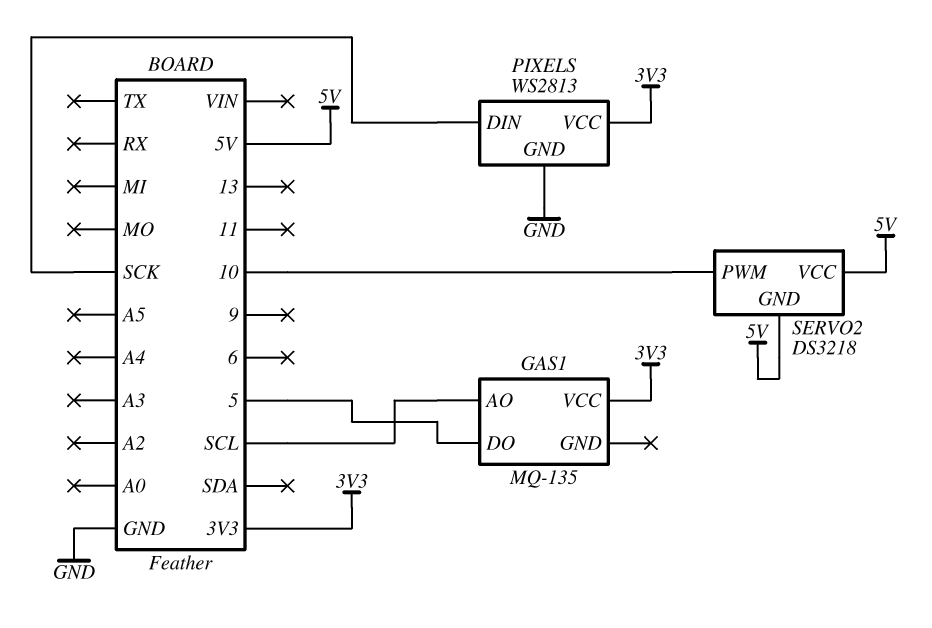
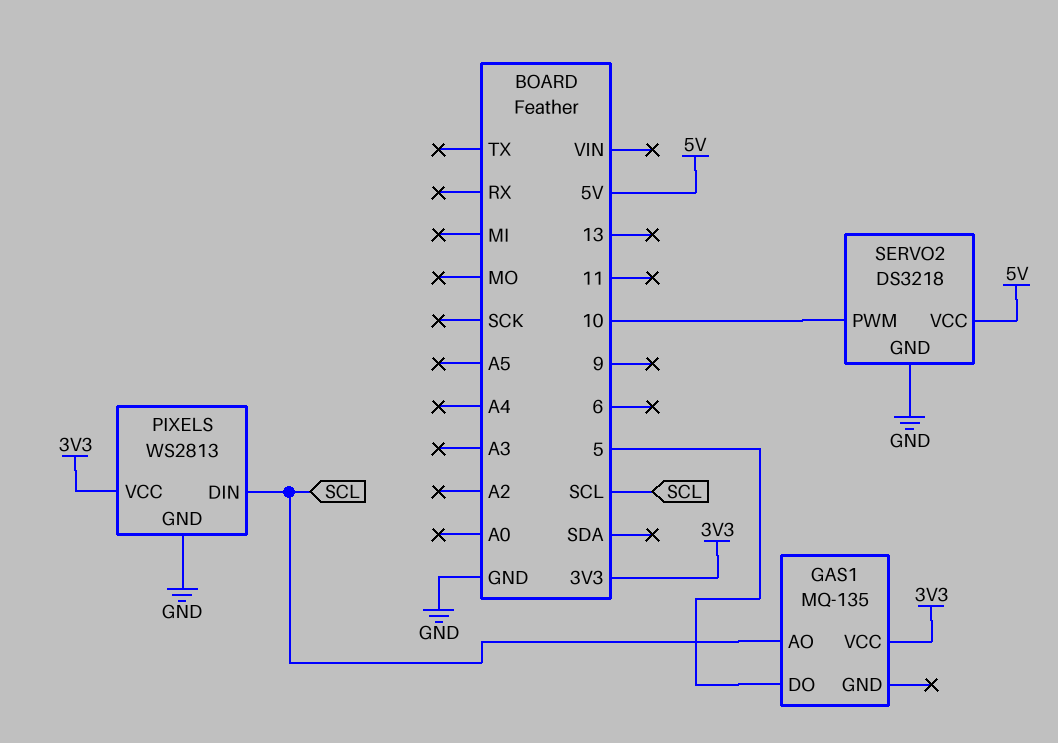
PIXELS pin DIN: SCK -> SCL
SERVO2 pin GND: 5V -> GND

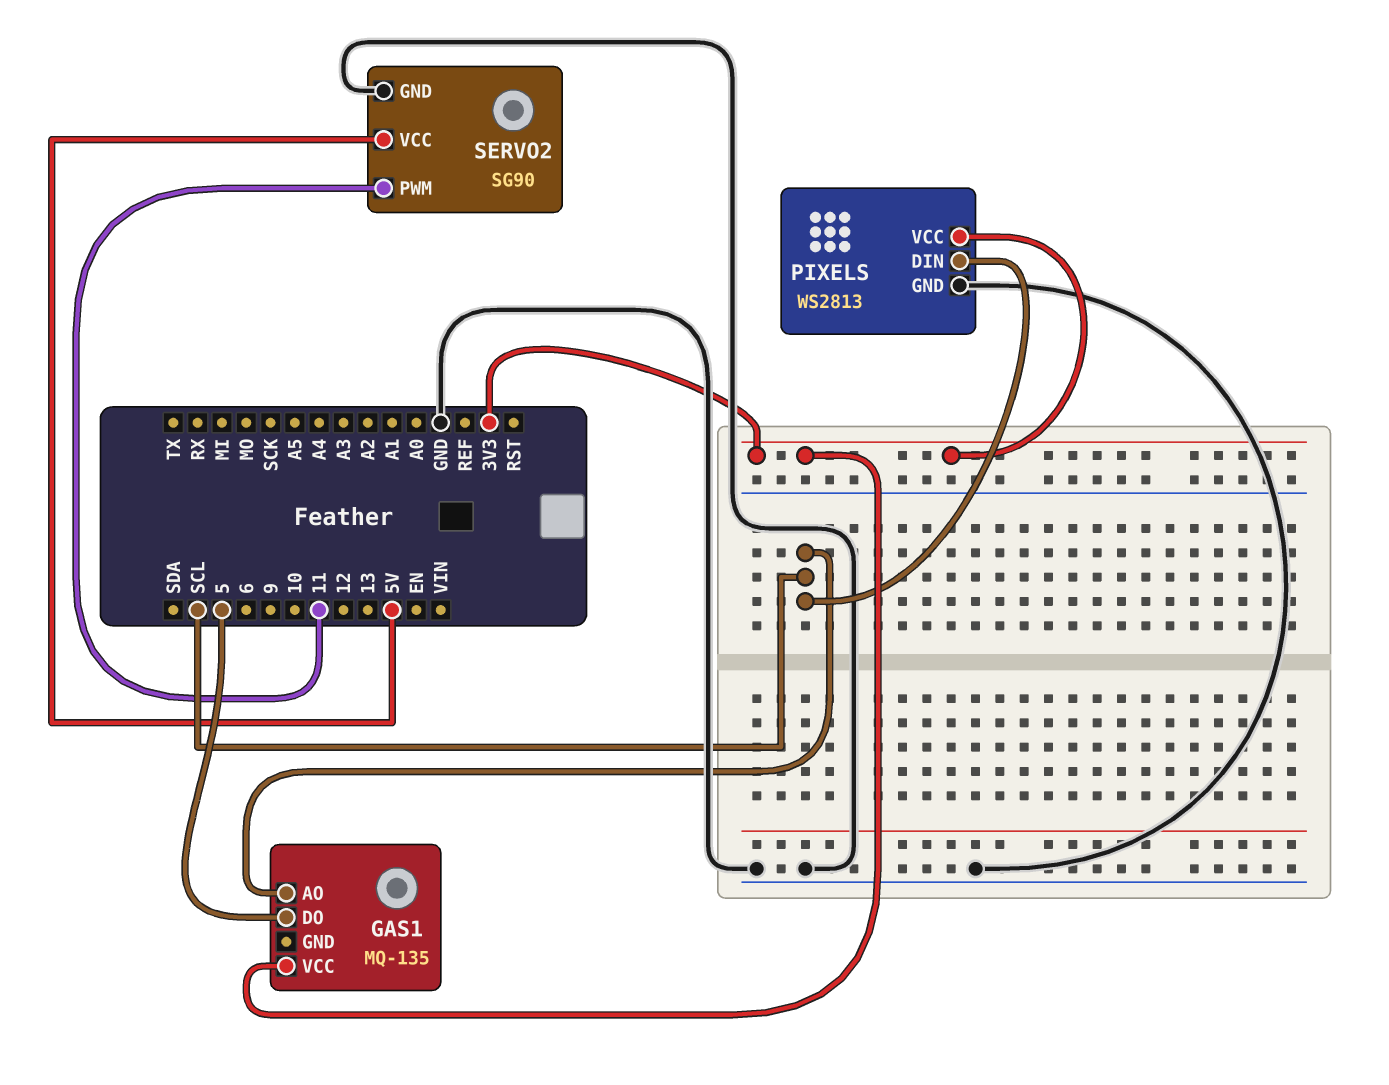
SERVO2: DS3218 -> SG90
SERVO2 pin PWM: 10 -> 11

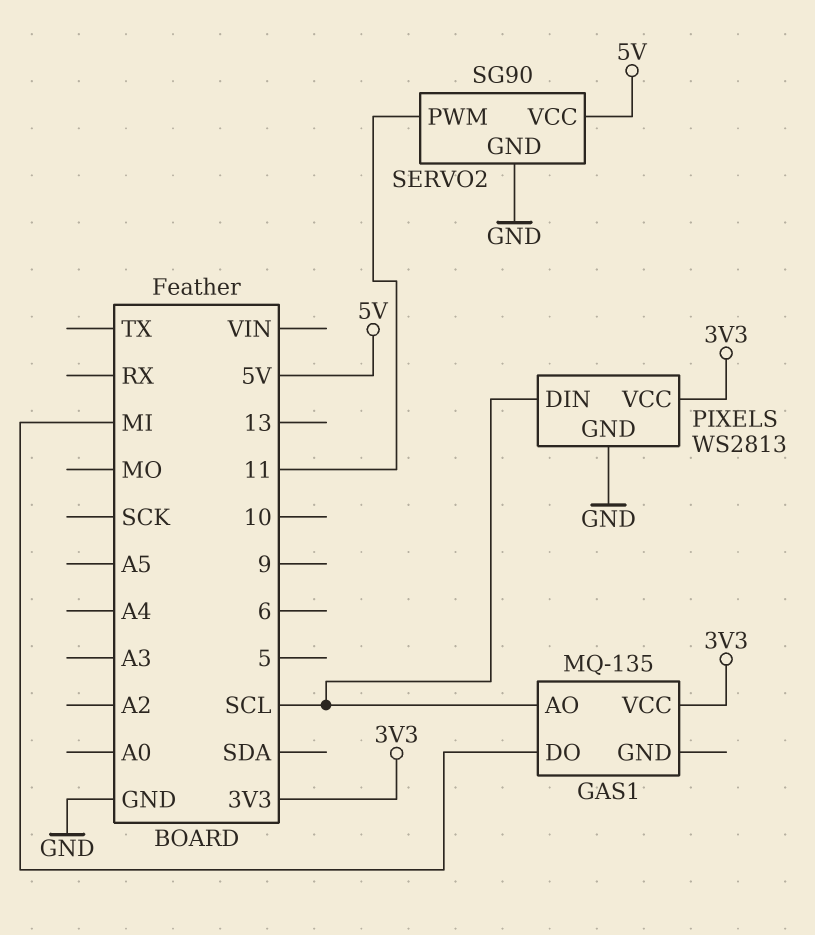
GAS1 pin DO: 5 -> MI

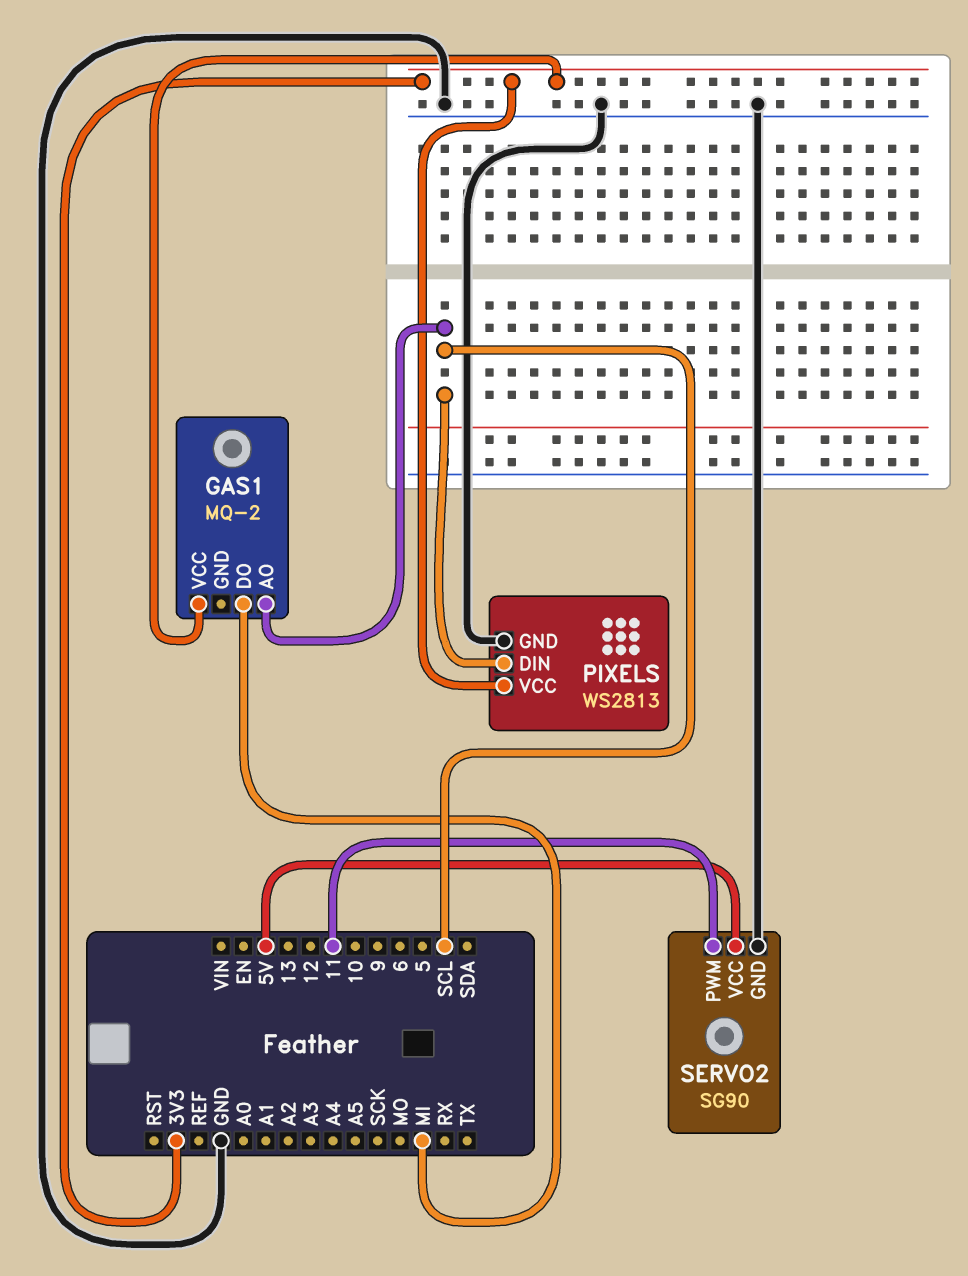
GAS1: MQ-135 -> MQ-2

